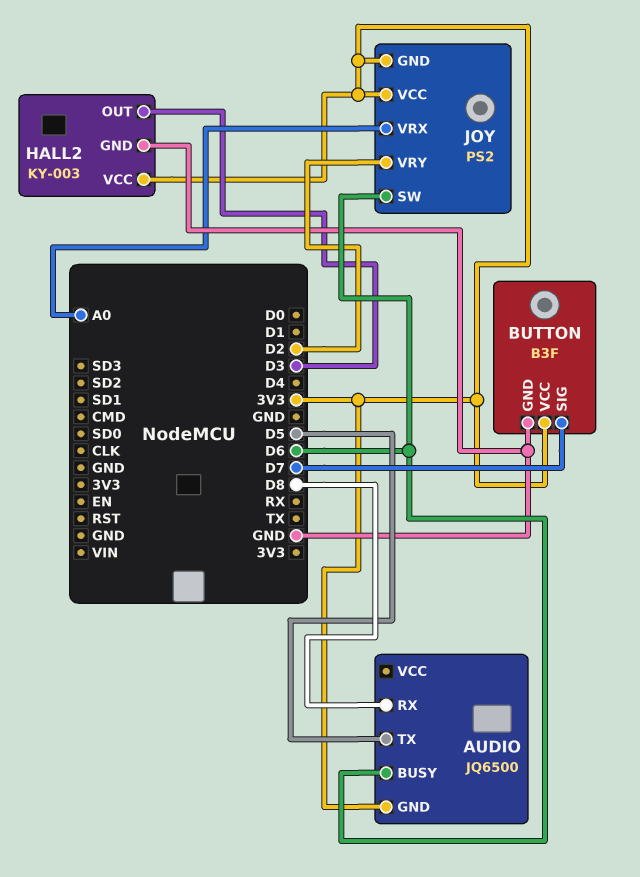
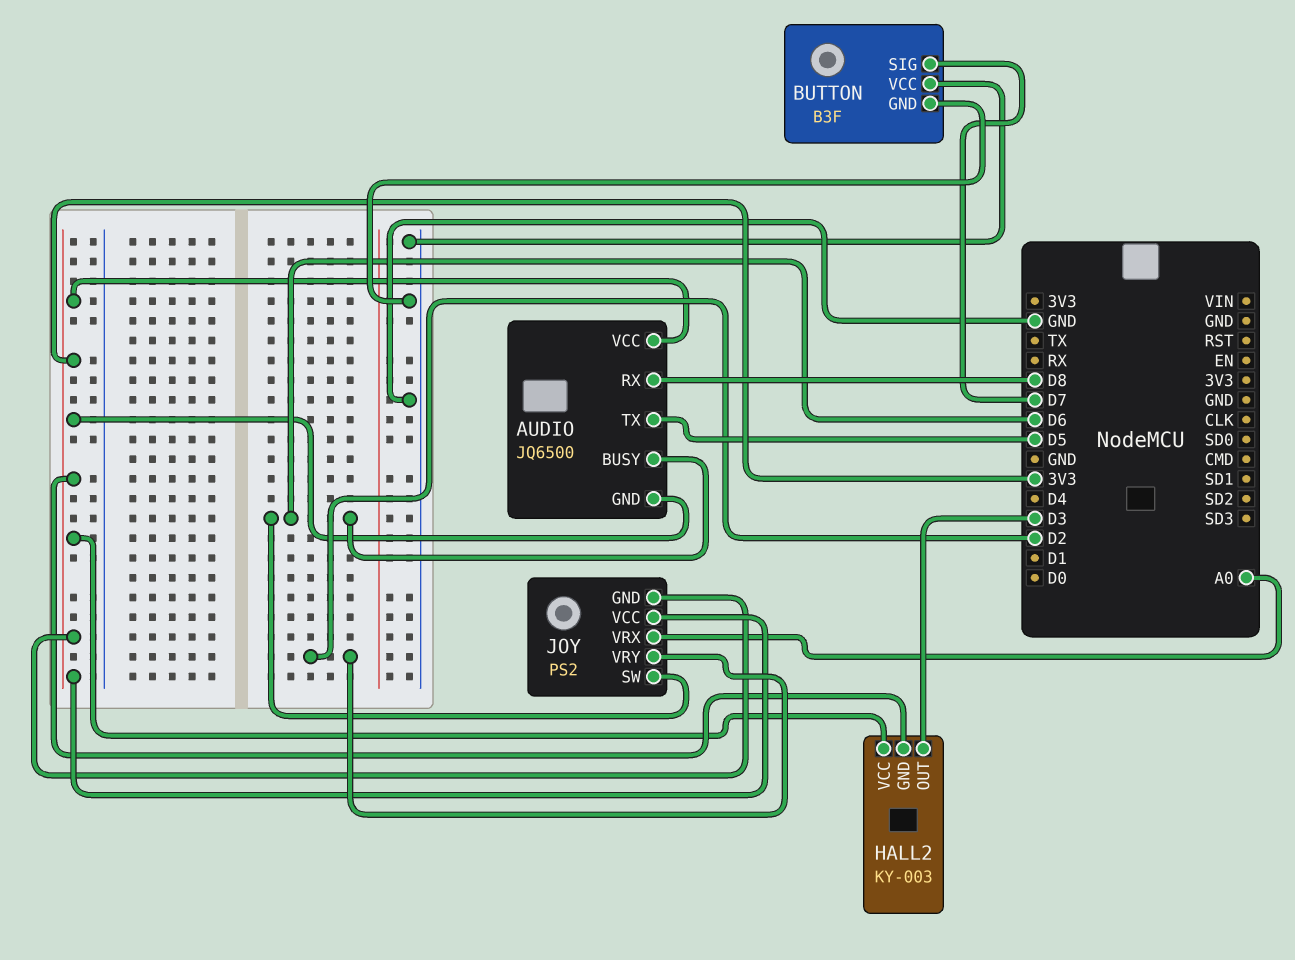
AUDIO pin VCC: none -> 3V3
BUTTON pin VCC: 3V3 -> GND
HALL2 pin GND: GND -> 3V3

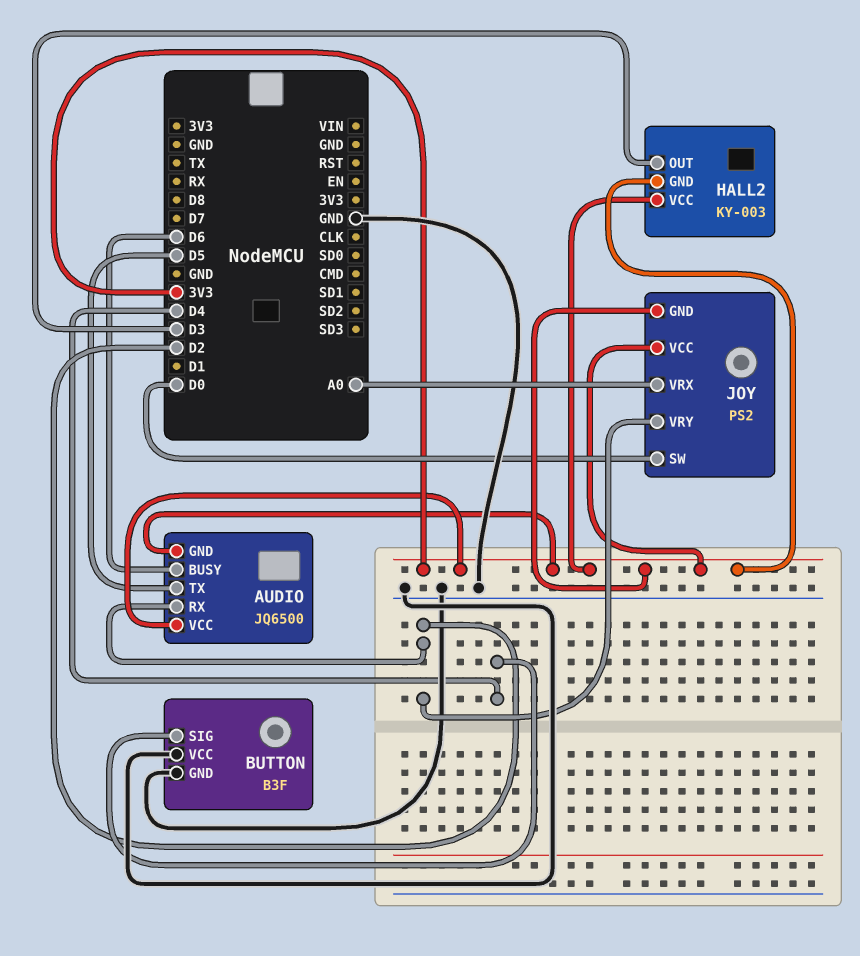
AUDIO pin RX: D8 -> D2
BUTTON pin SIG: D7 -> D4
JOY pin SW: D6 -> D0

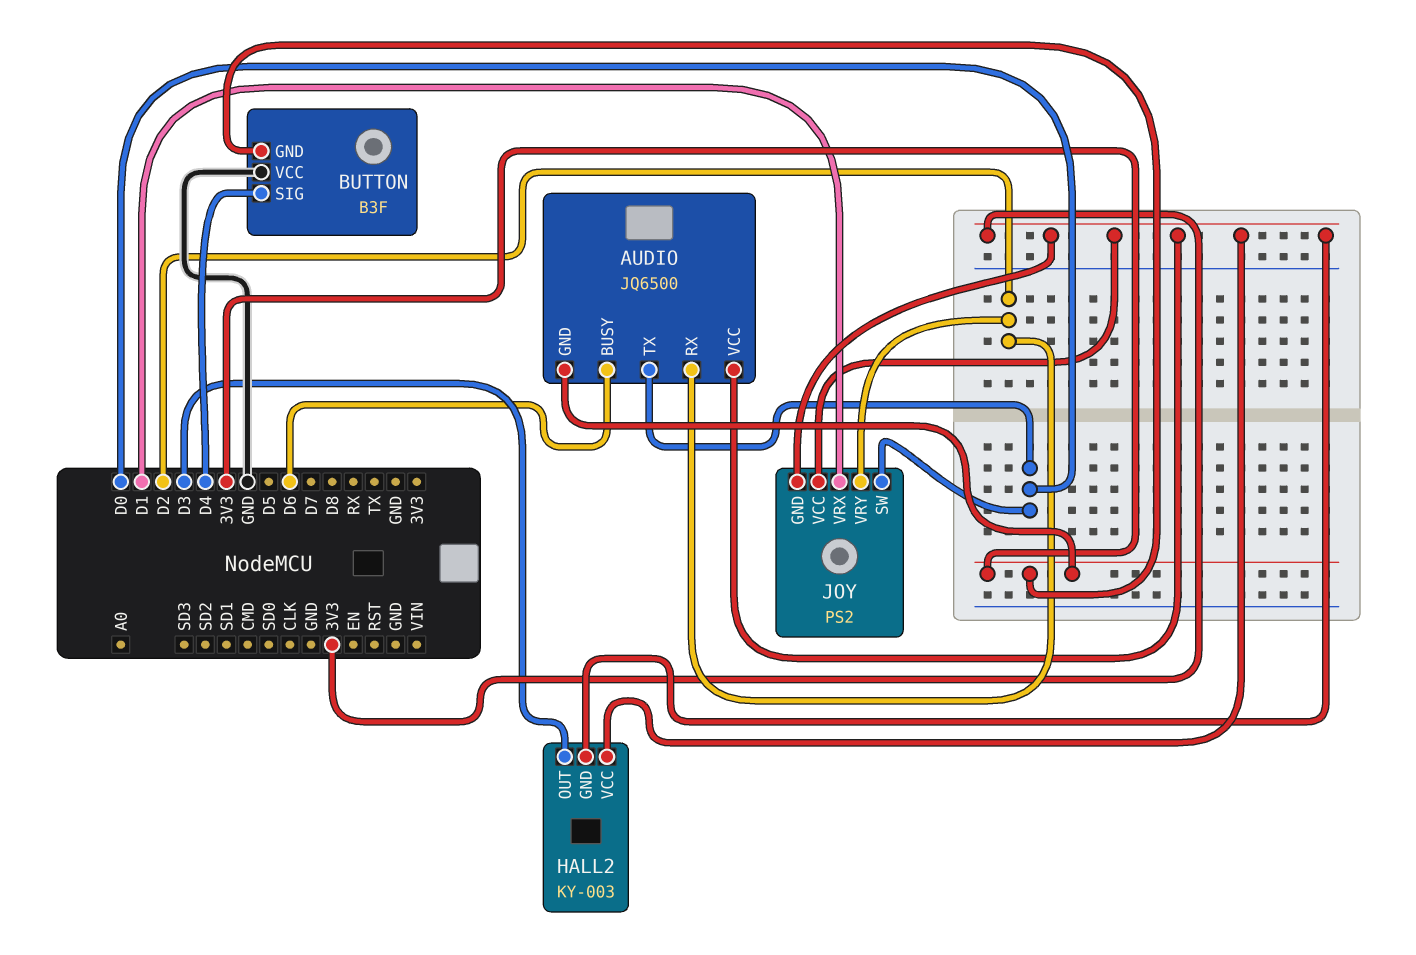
AUDIO pin TX: D5 -> D0
BUTTON pin GND: GND -> 3V3
JOY pin VRX: A0 -> D1

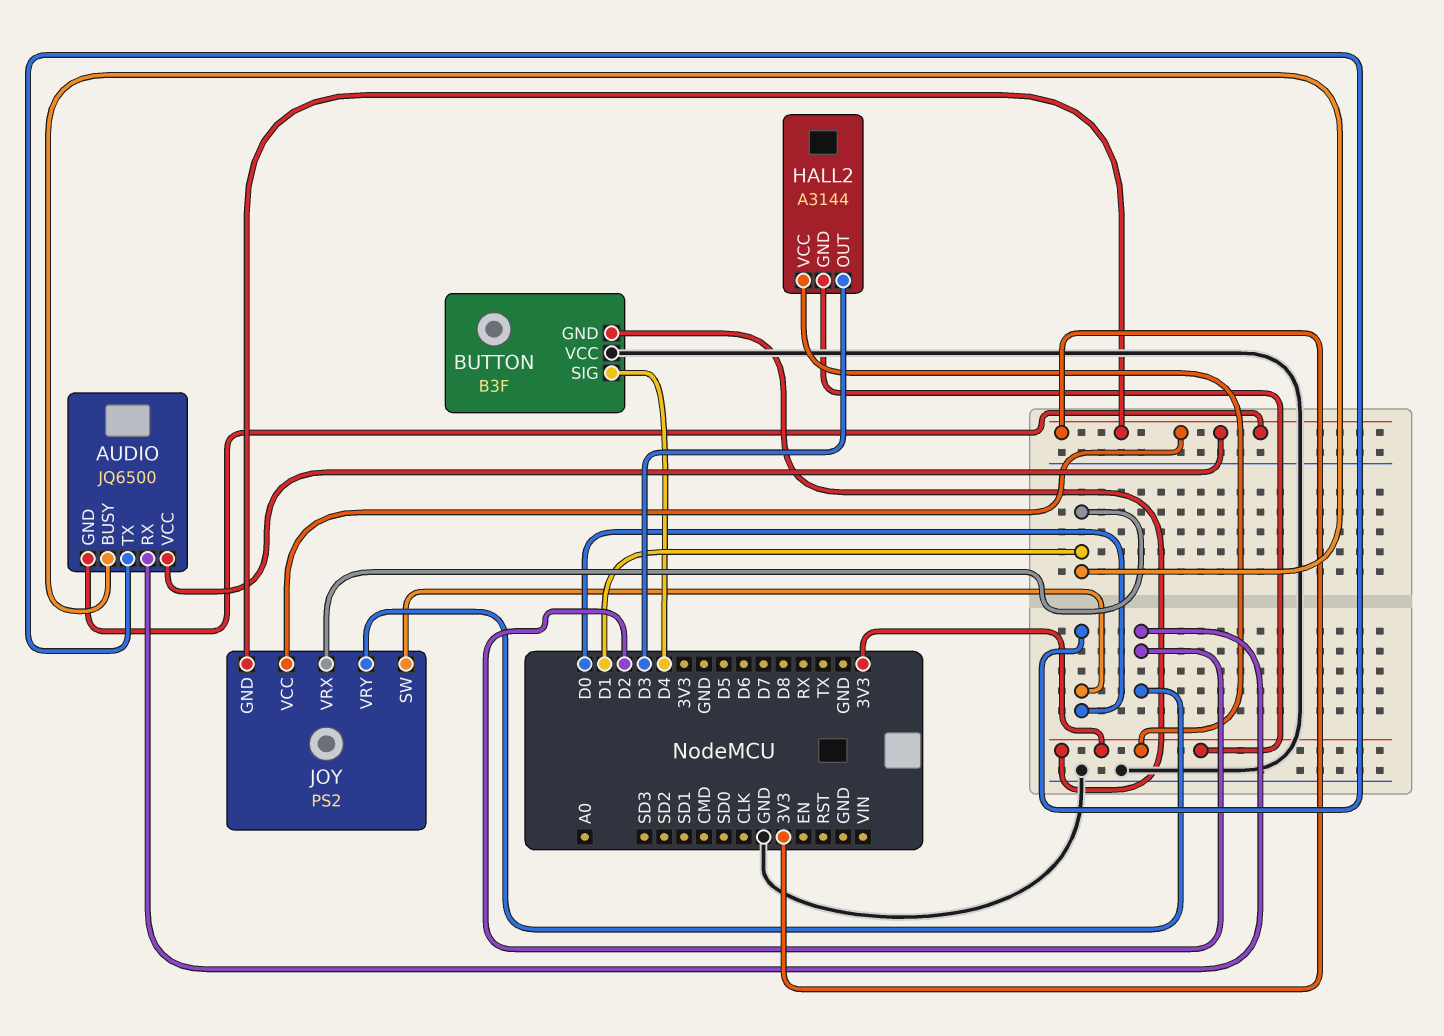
AUDIO pin BUSY: D6 -> D1
HALL2: KY-003 -> A3144

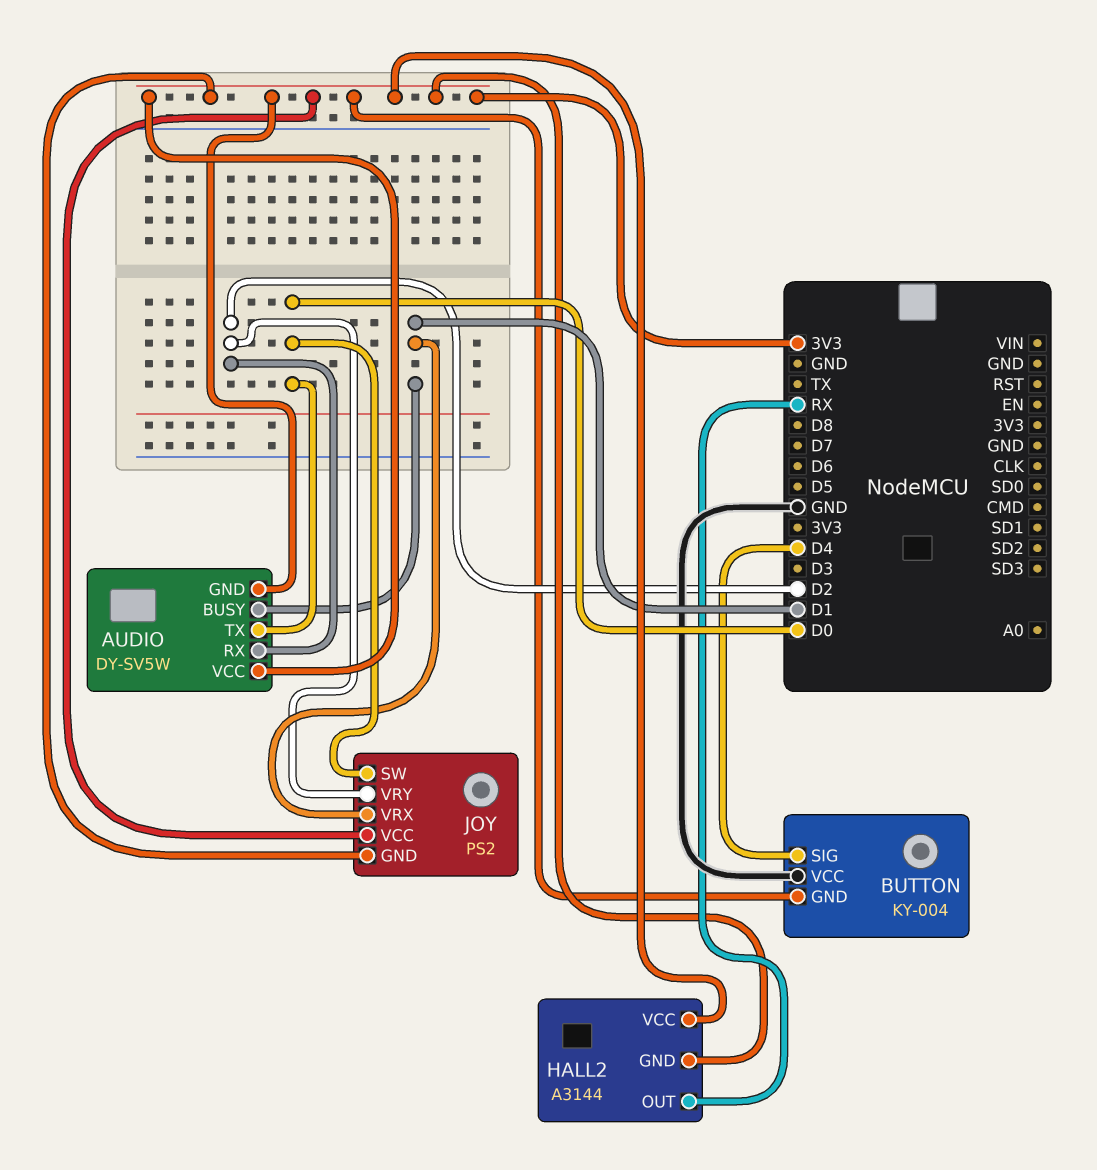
AUDIO: JQ6500 -> DY-SV5W
BUTTON: B3F -> KY-004
HALL2 pin OUT: D3 -> RX

